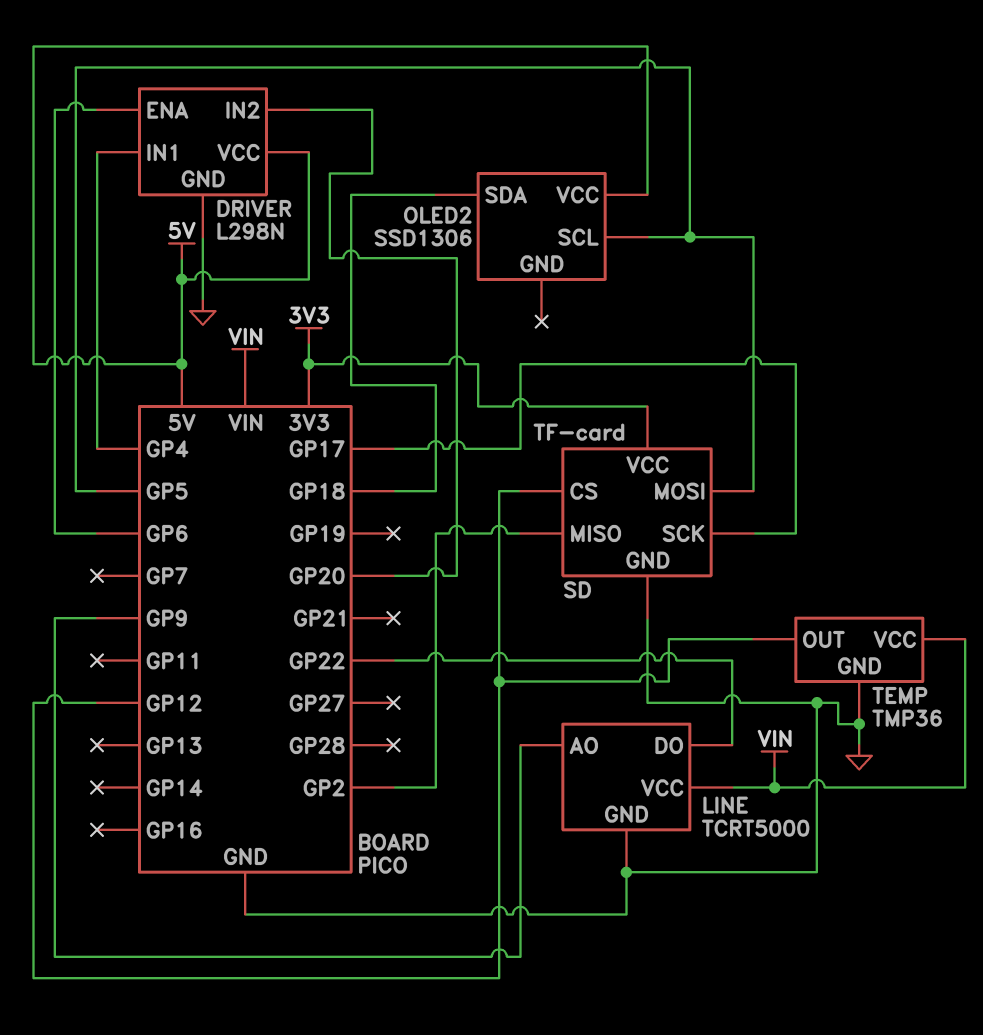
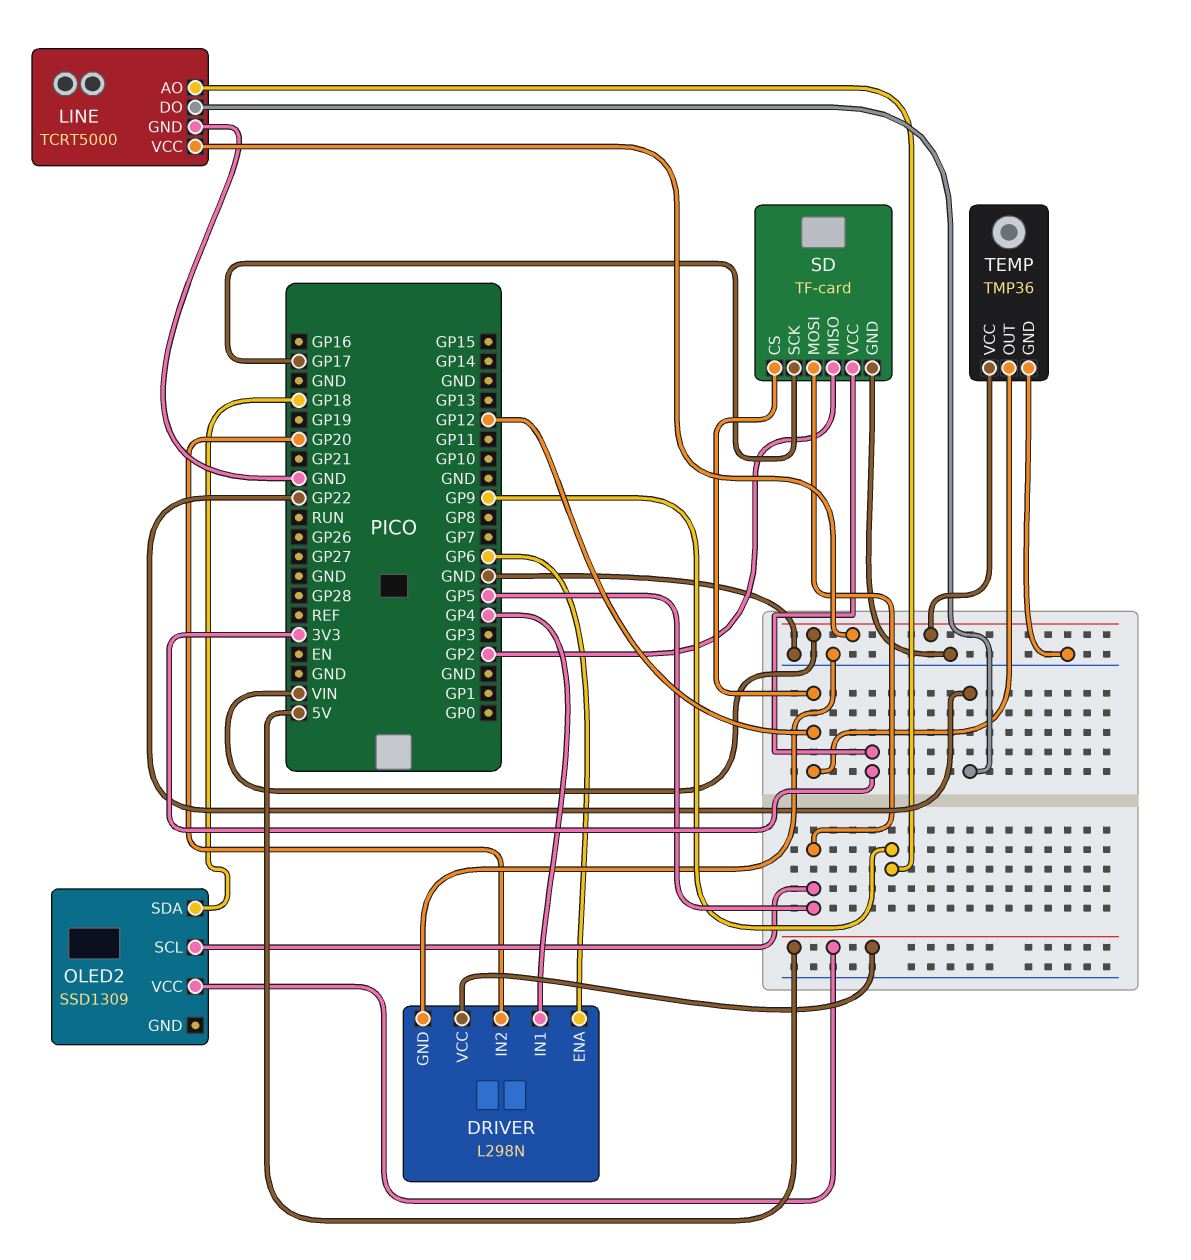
OLED2: SSD1306 -> SSD1309

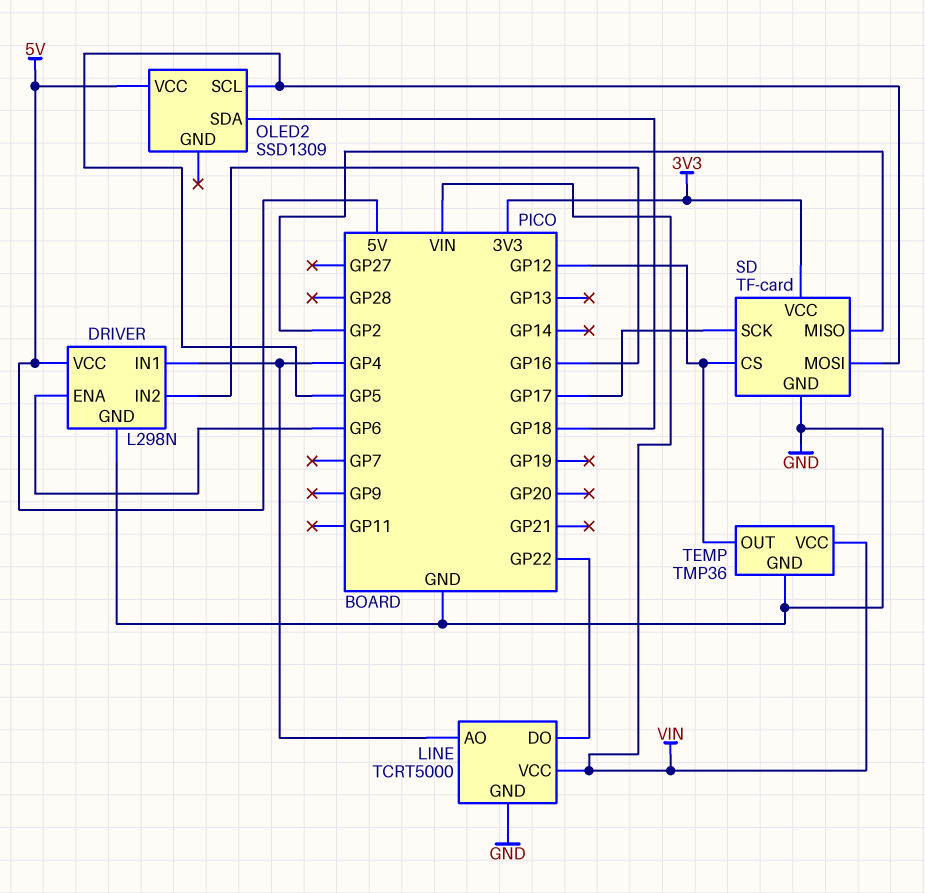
DRIVER pin IN2: GP20 -> GP16
LINE pin AO: GP9 -> GP4

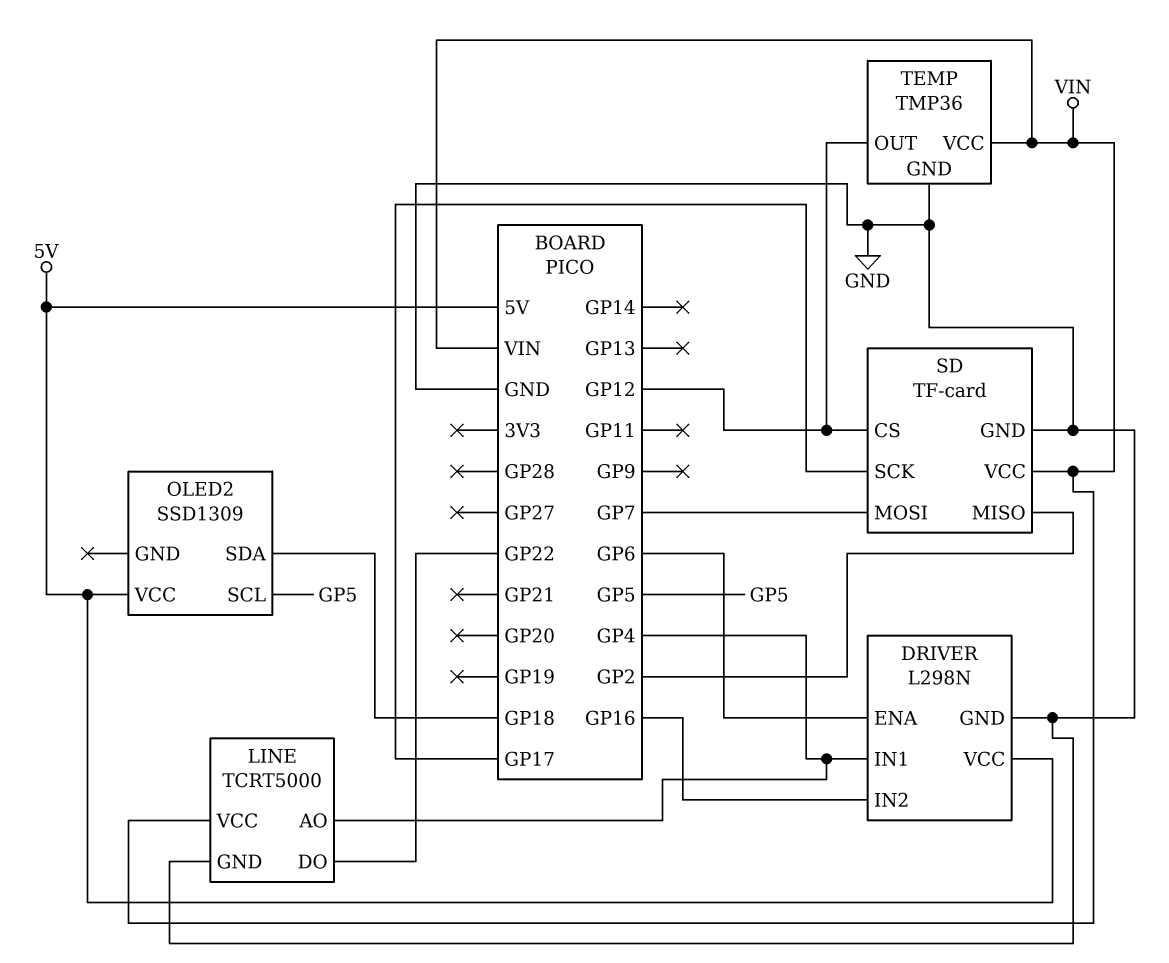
SD pin MOSI: GP5 -> GP7
SD pin VCC: 3V3 -> VIN

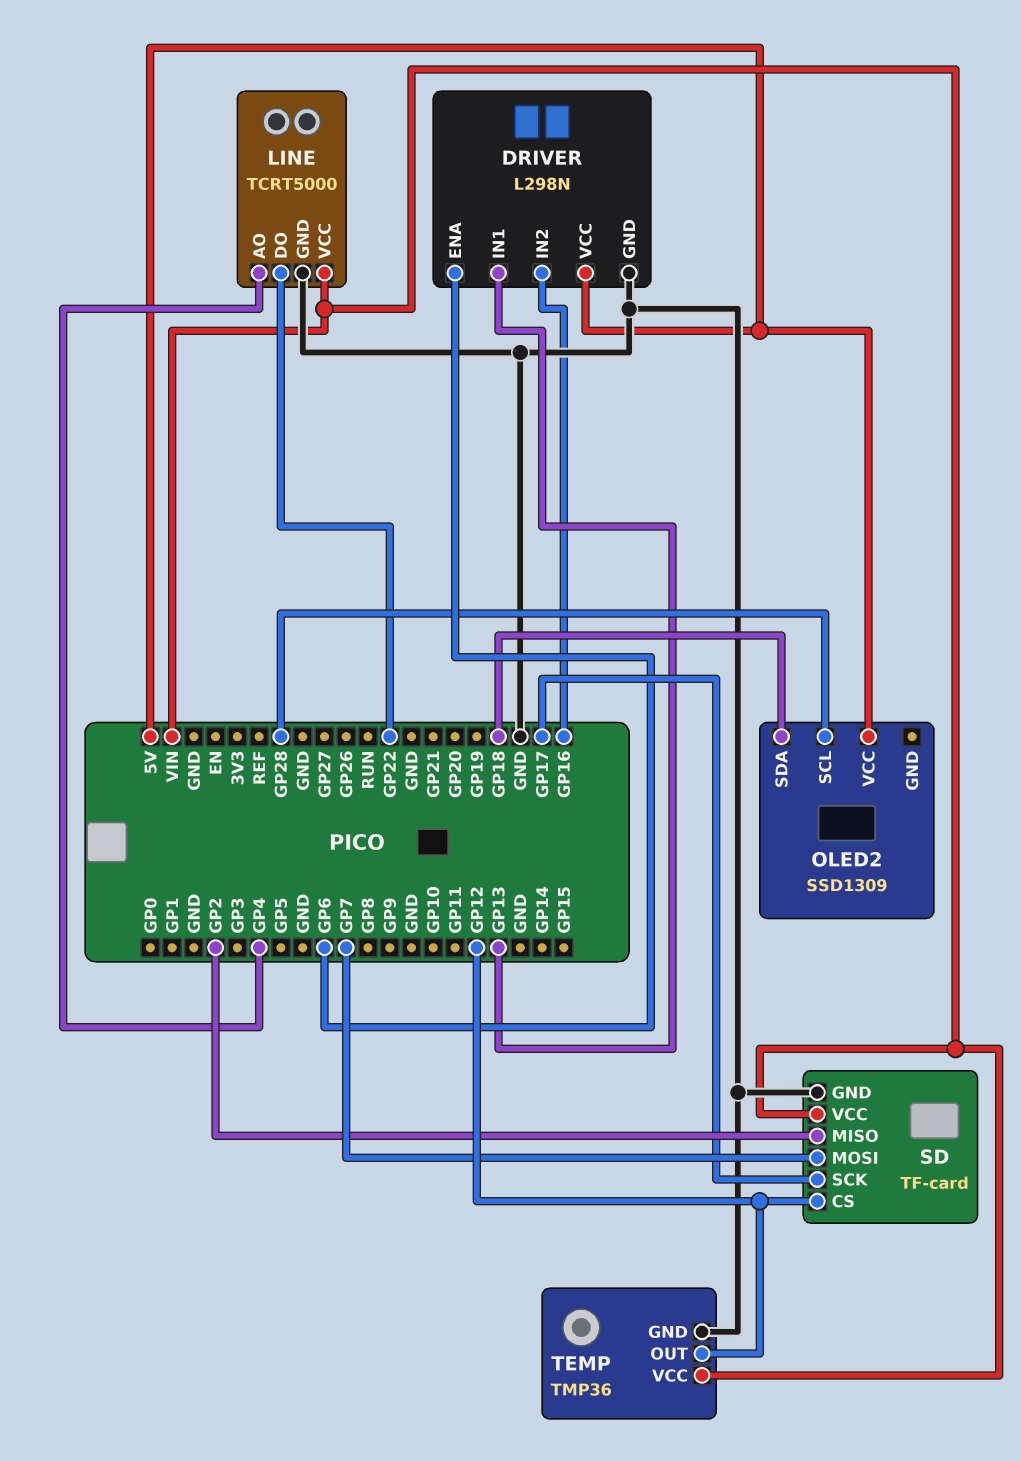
DRIVER pin IN1: GP4 -> GP13
OLED2 pin SCL: GP5 -> GP28

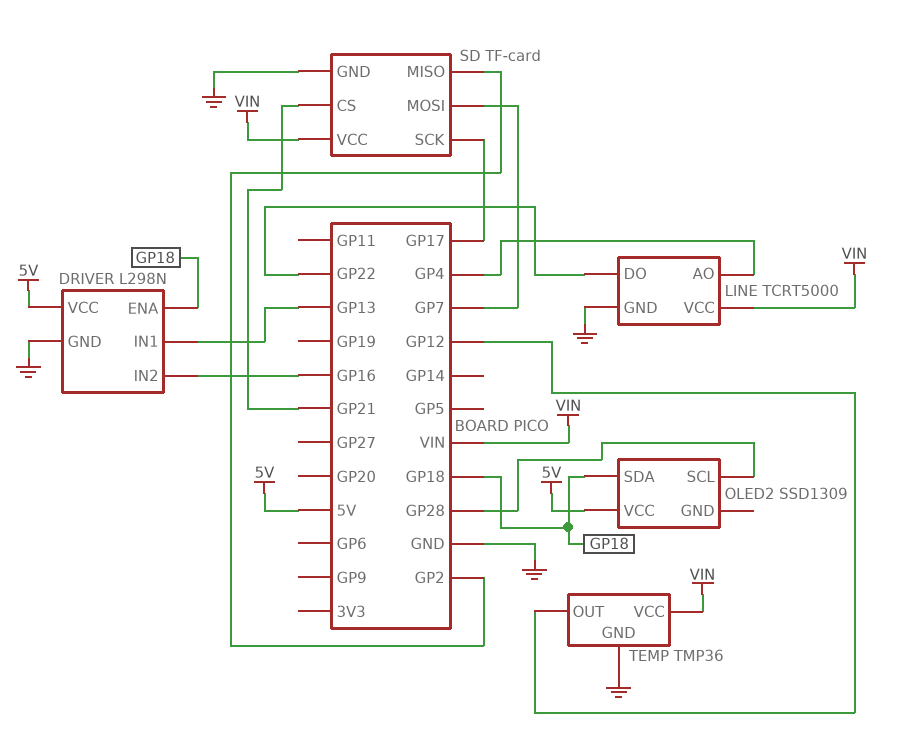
DRIVER pin ENA: GP6 -> GP18
SD pin CS: GP12 -> GP21

